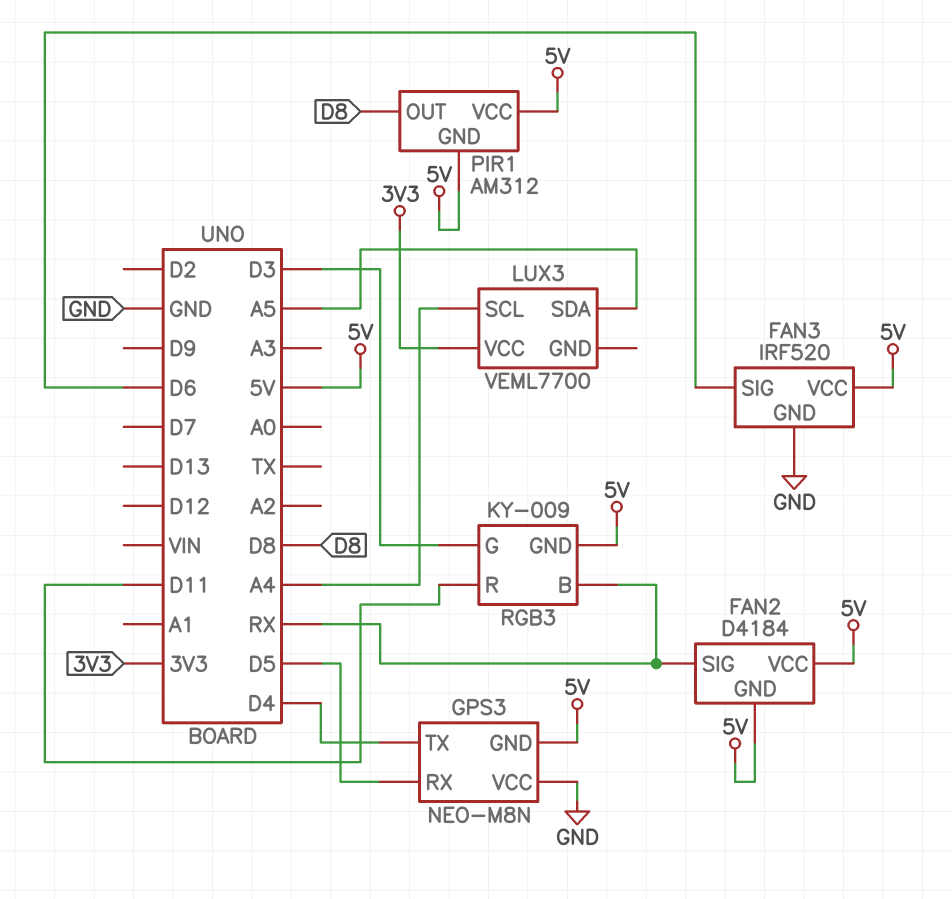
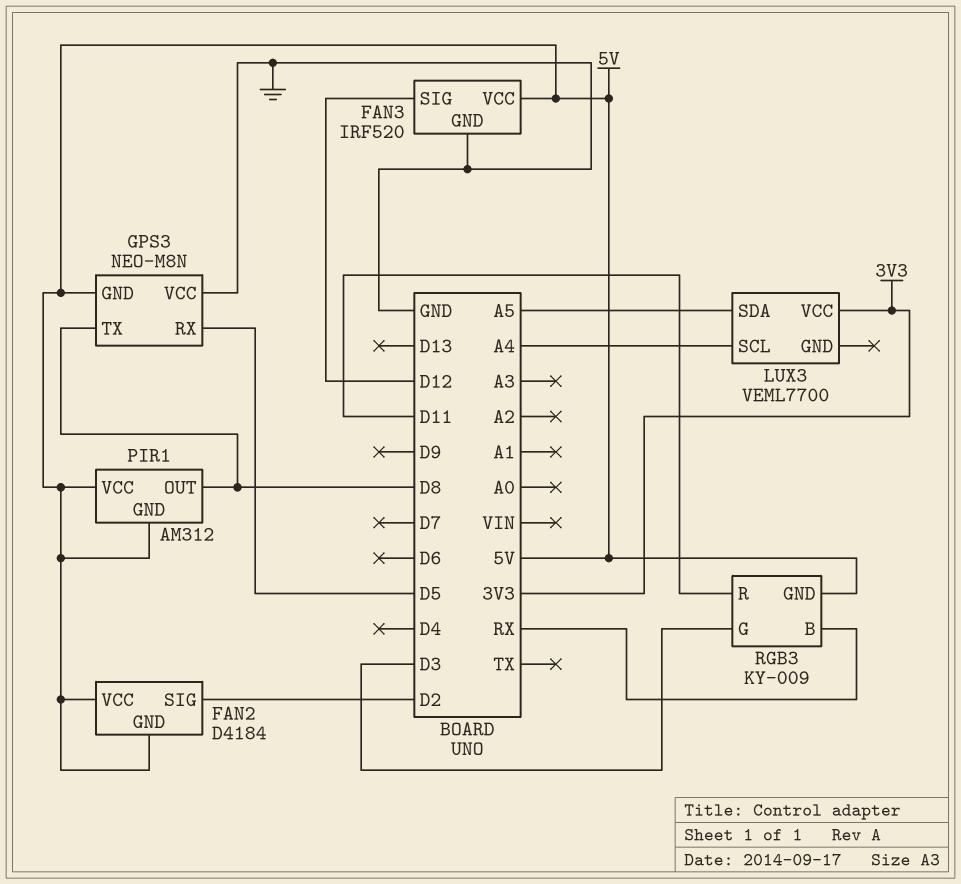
FAN2 pin SIG: RX -> D2
FAN3 pin SIG: D6 -> D12
GPS3 pin TX: D4 -> D8

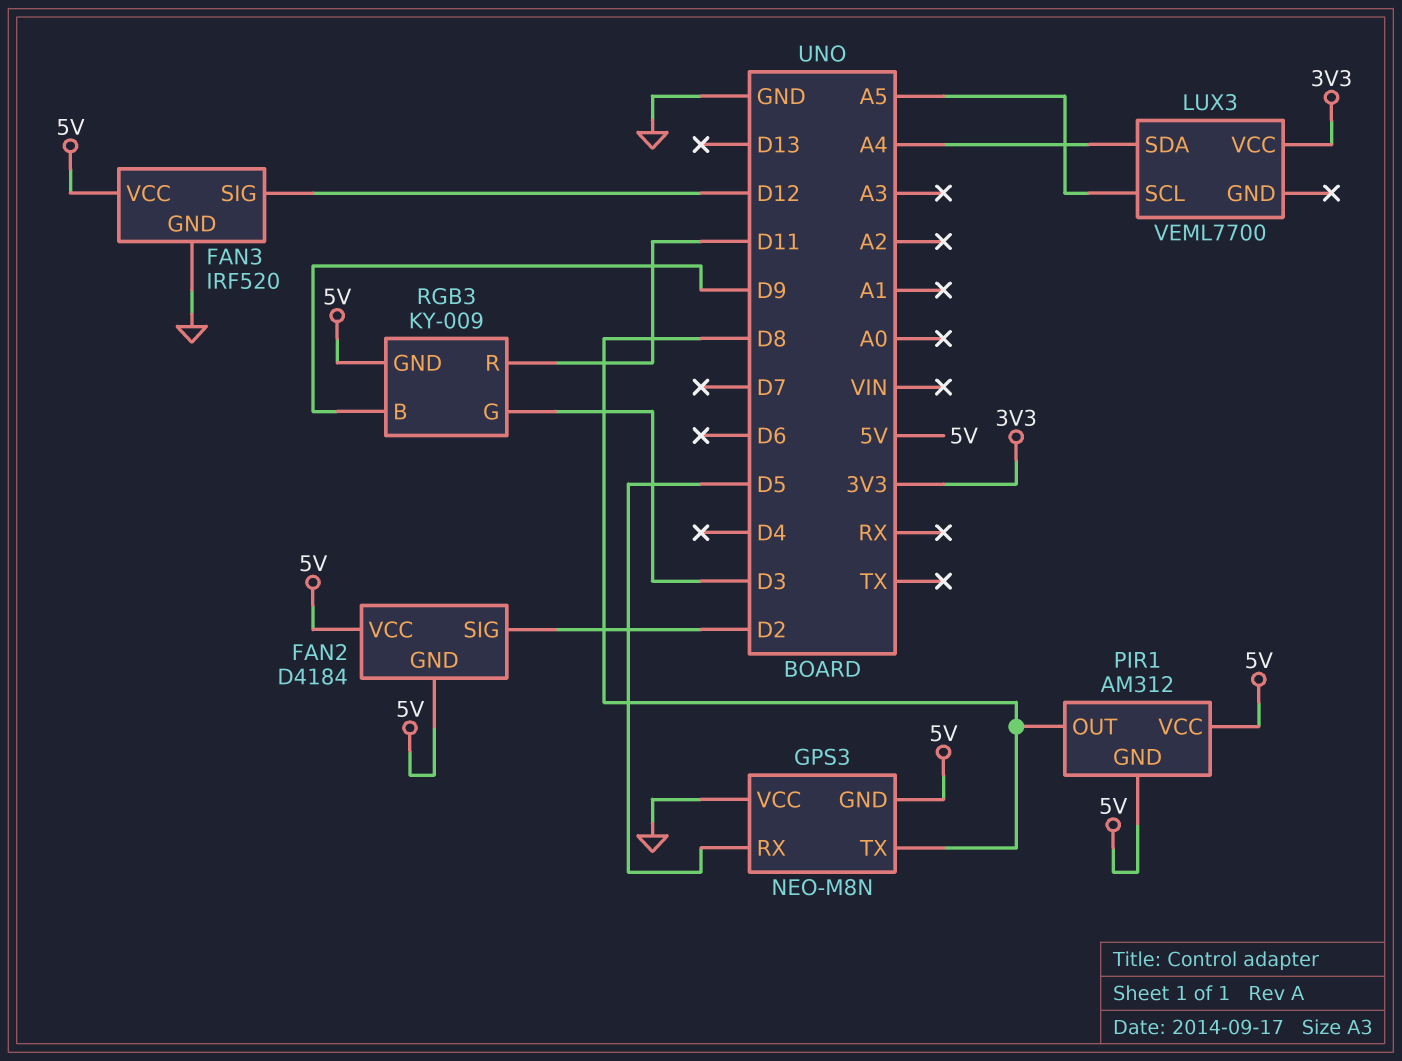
LUX3 pin SCL: A4 -> A5
LUX3 pin SDA: A5 -> A4
RGB3 pin B: RX -> D9

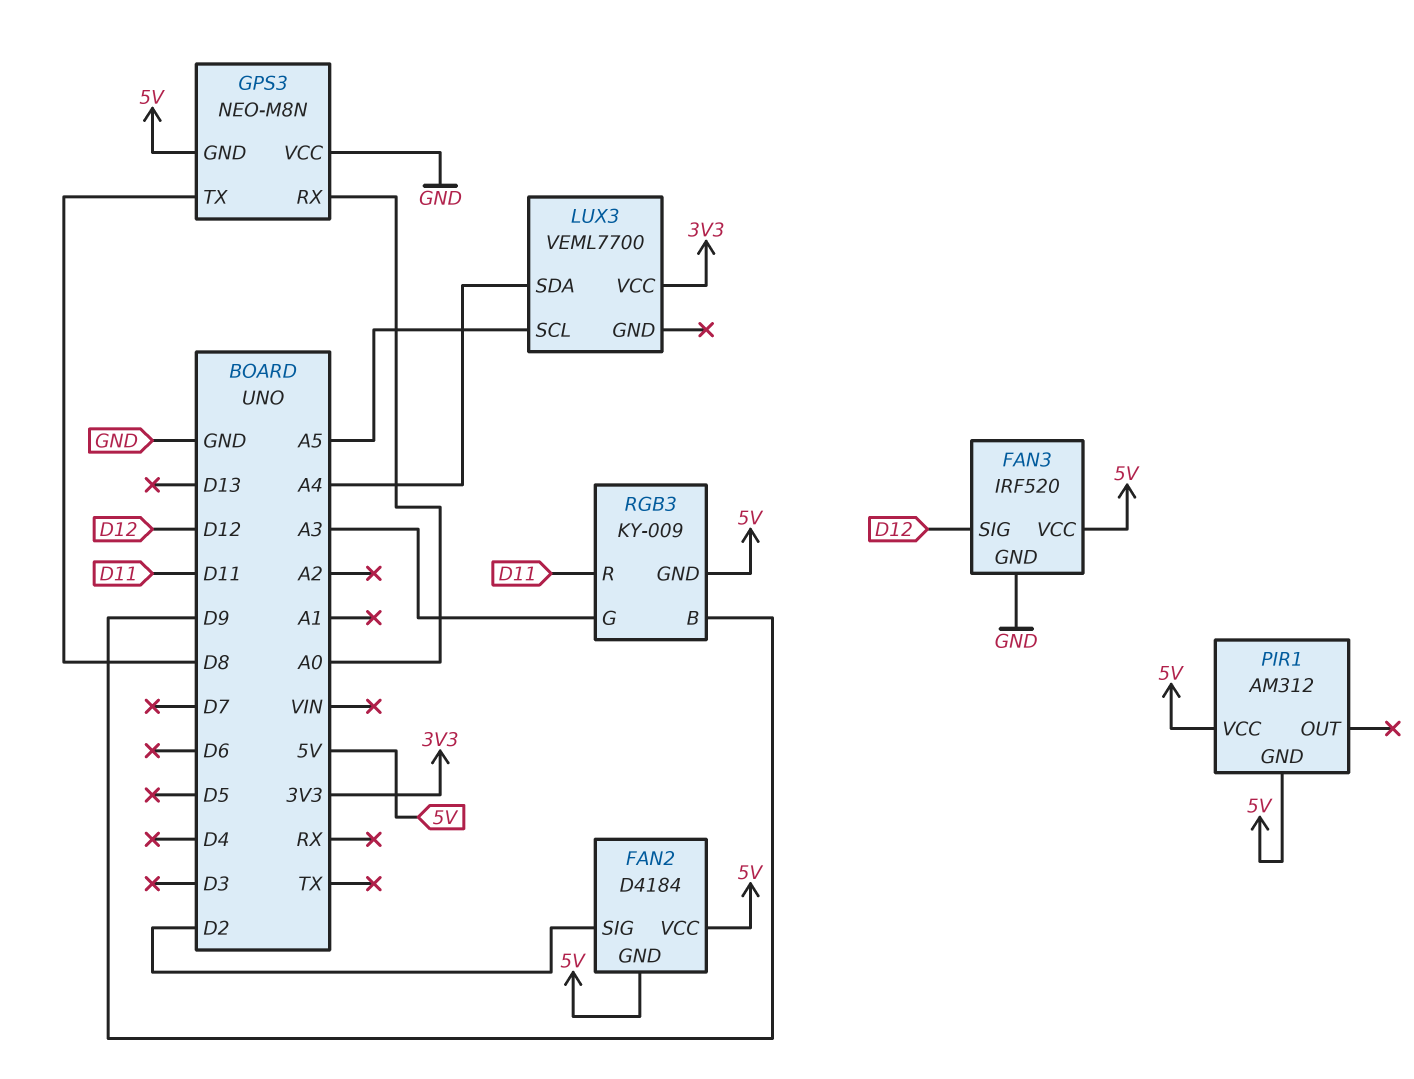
GPS3 pin RX: D5 -> A0
PIR1 pin OUT: D8 -> none
RGB3 pin G: D3 -> A3

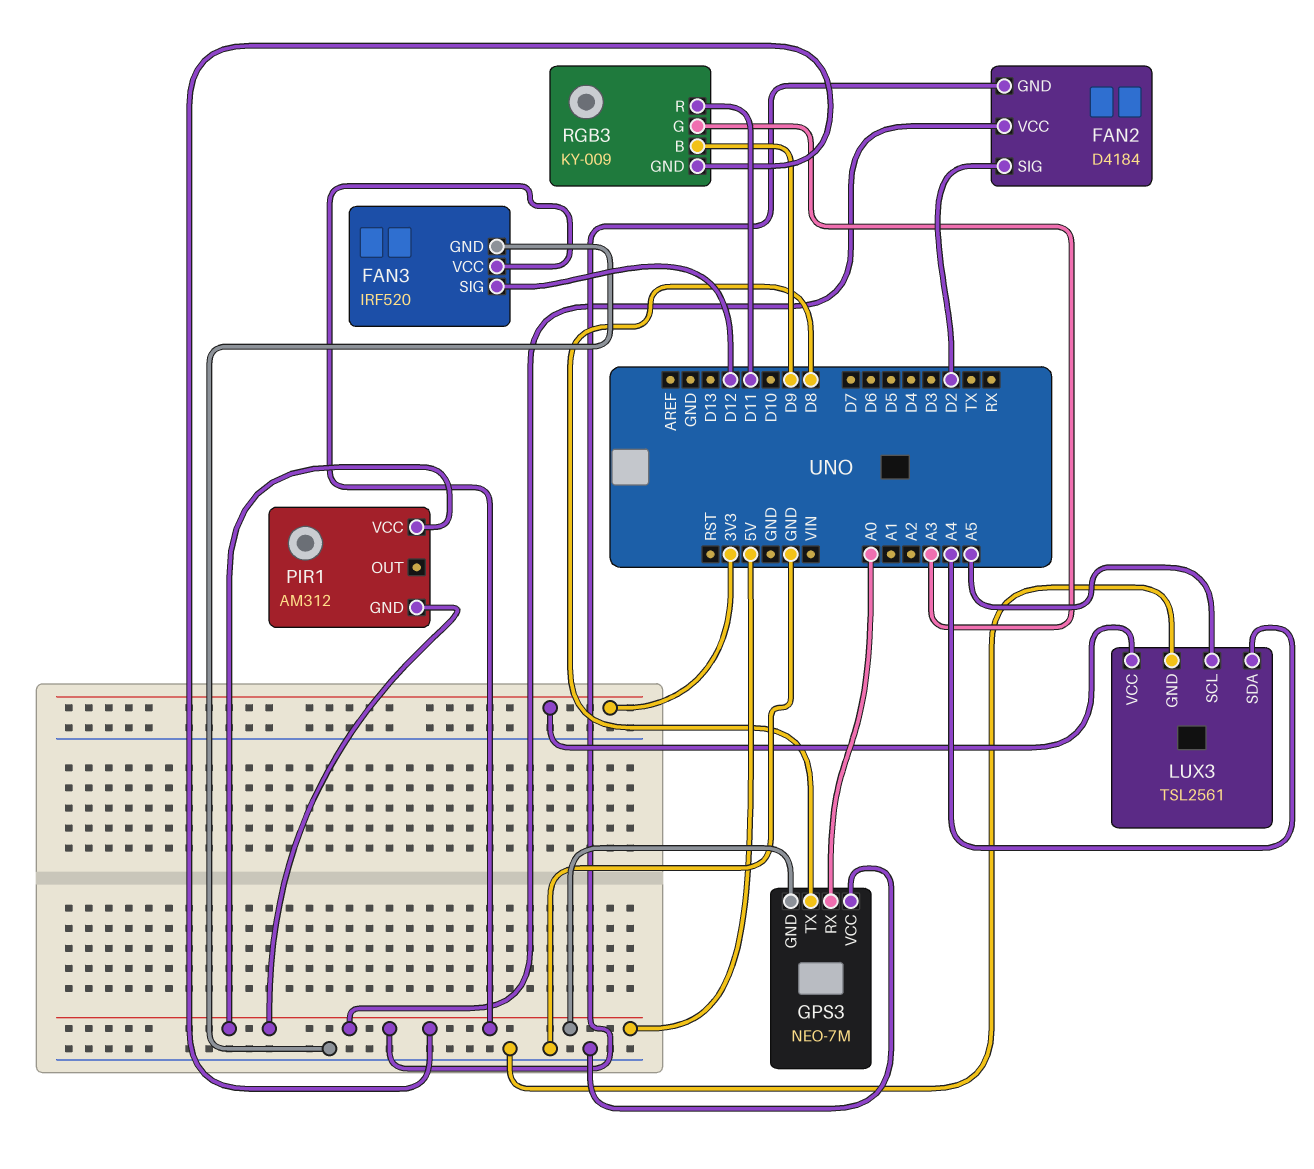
GPS3: NEO-M8N -> NEO-7M
LUX3: VEML7700 -> TSL2561
LUX3 pin GND: none -> GND

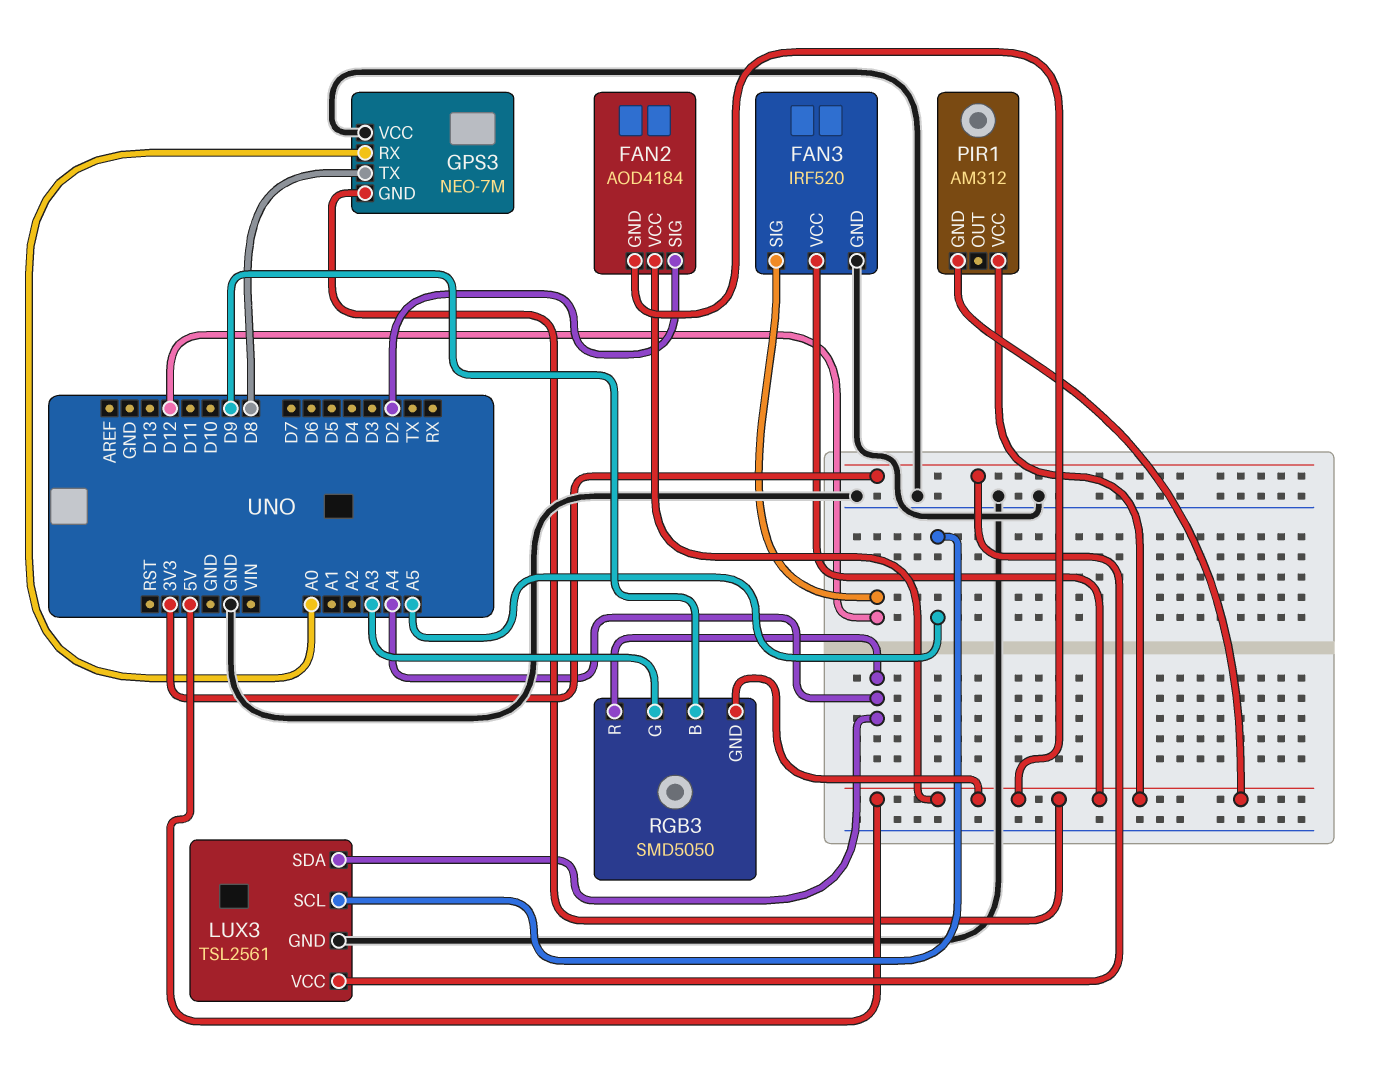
FAN2: D4184 -> AOD4184
RGB3: KY-009 -> SMD5050
RGB3 pin R: D11 -> A4

